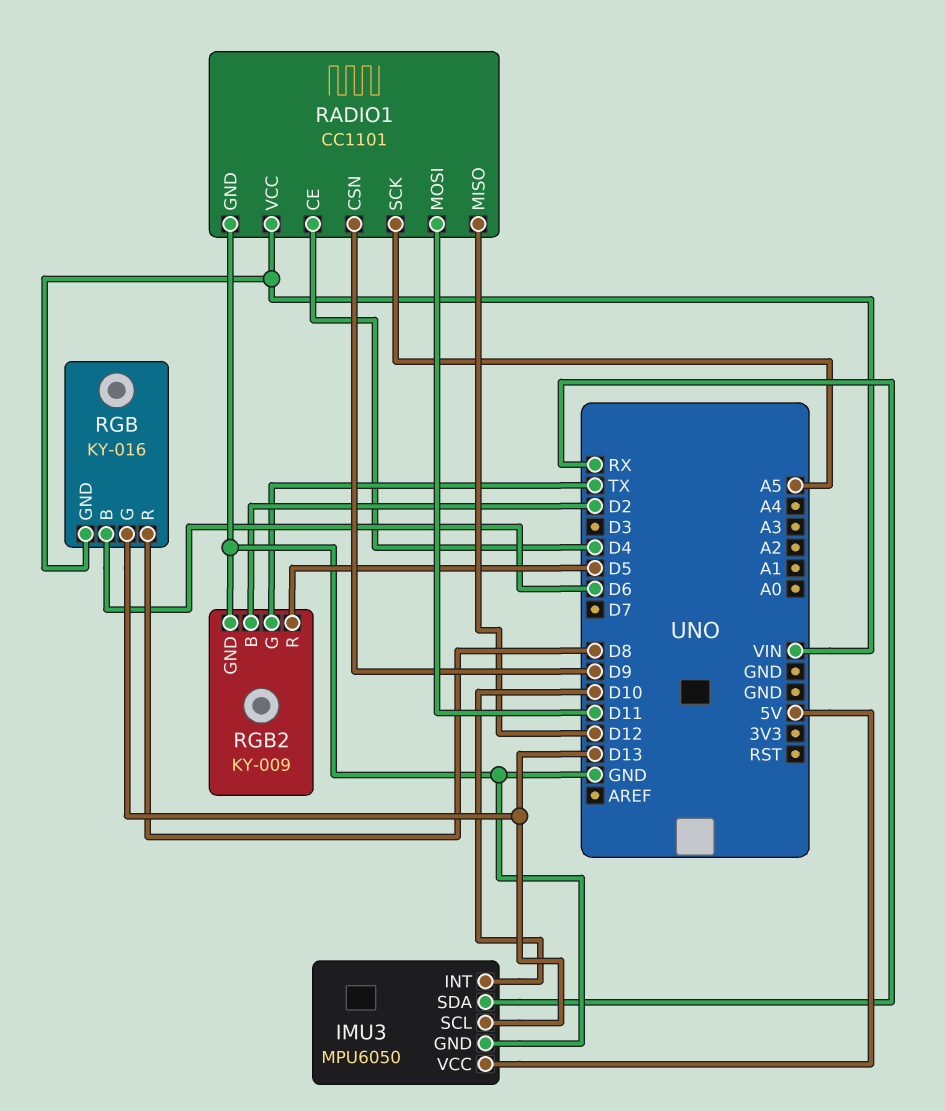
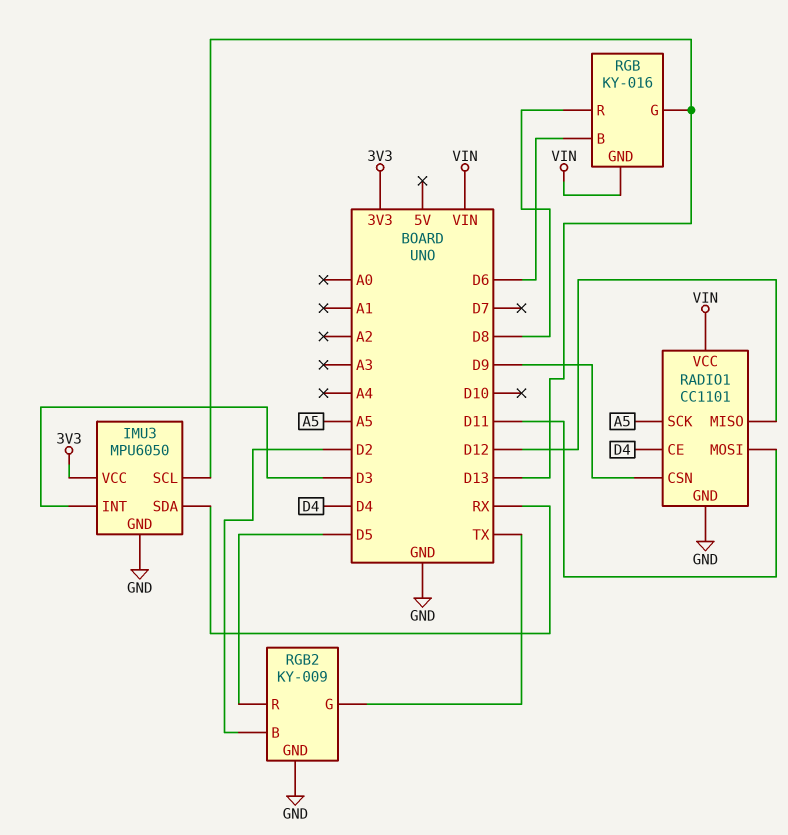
IMU3 pin INT: D10 -> D3
IMU3 pin VCC: 5V -> 3V3

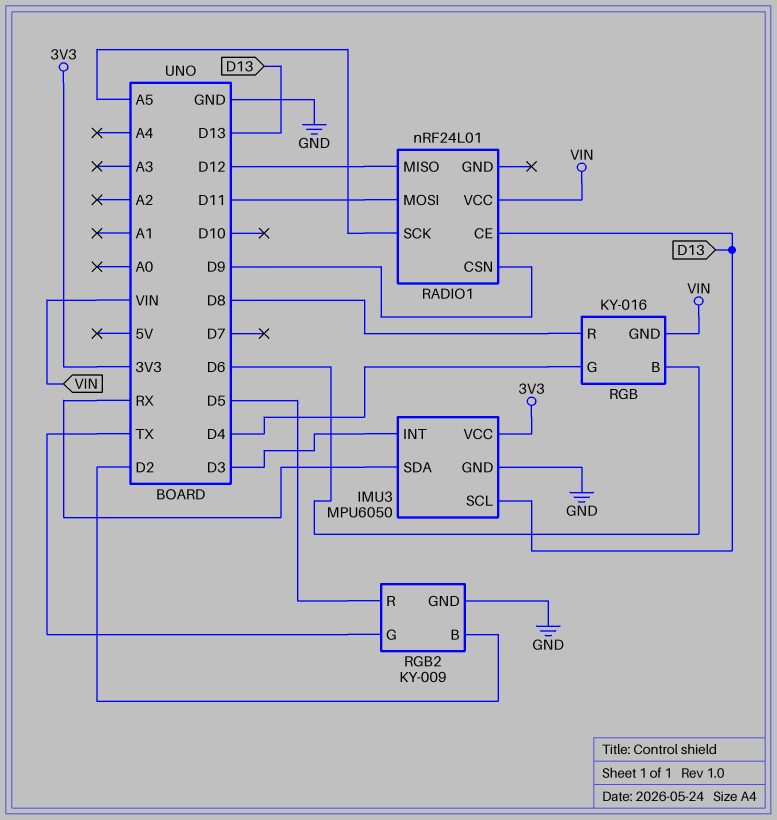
RADIO1: CC1101 -> nRF24L01
RADIO1 pin CE: D4 -> D13
RADIO1 pin GND: GND -> none
RGB pin G: D13 -> D4

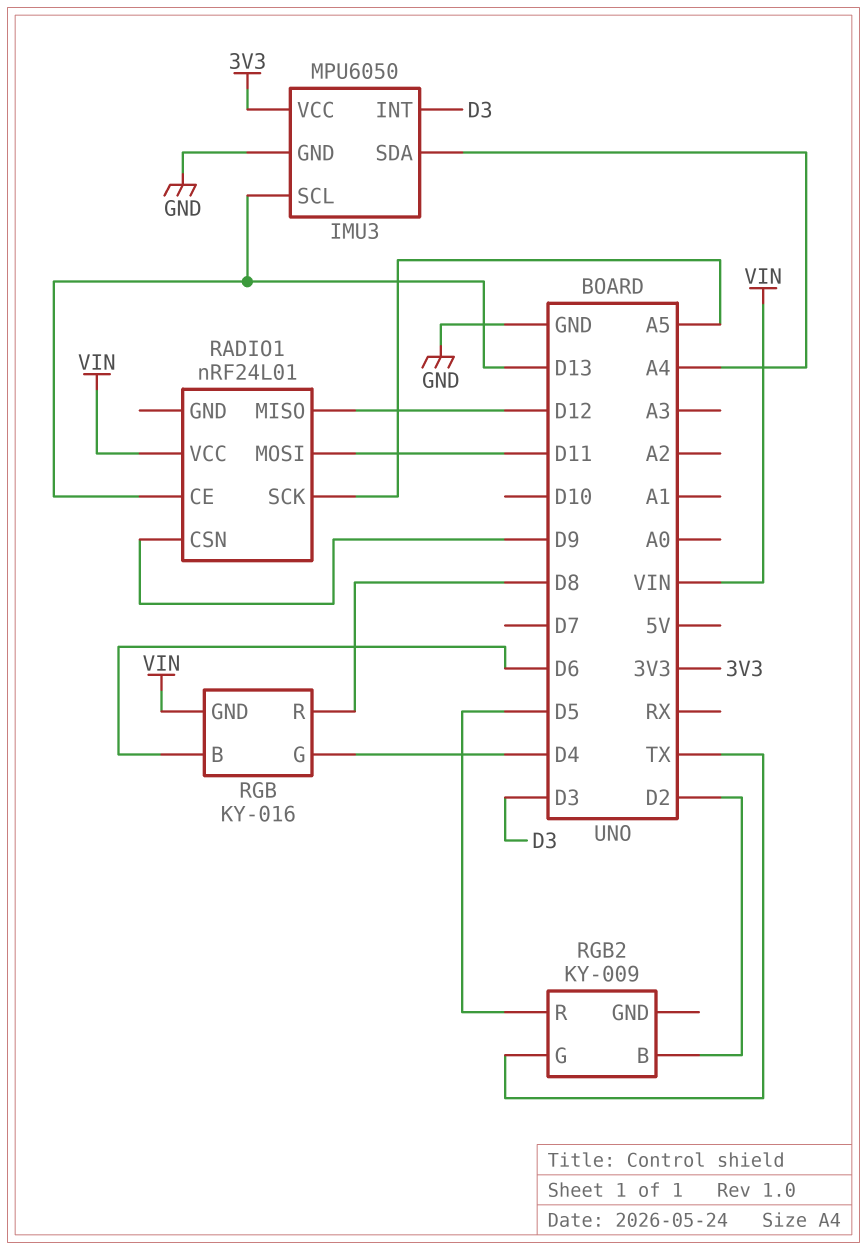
IMU3 pin SDA: RX -> A4
RGB2 pin GND: GND -> none

